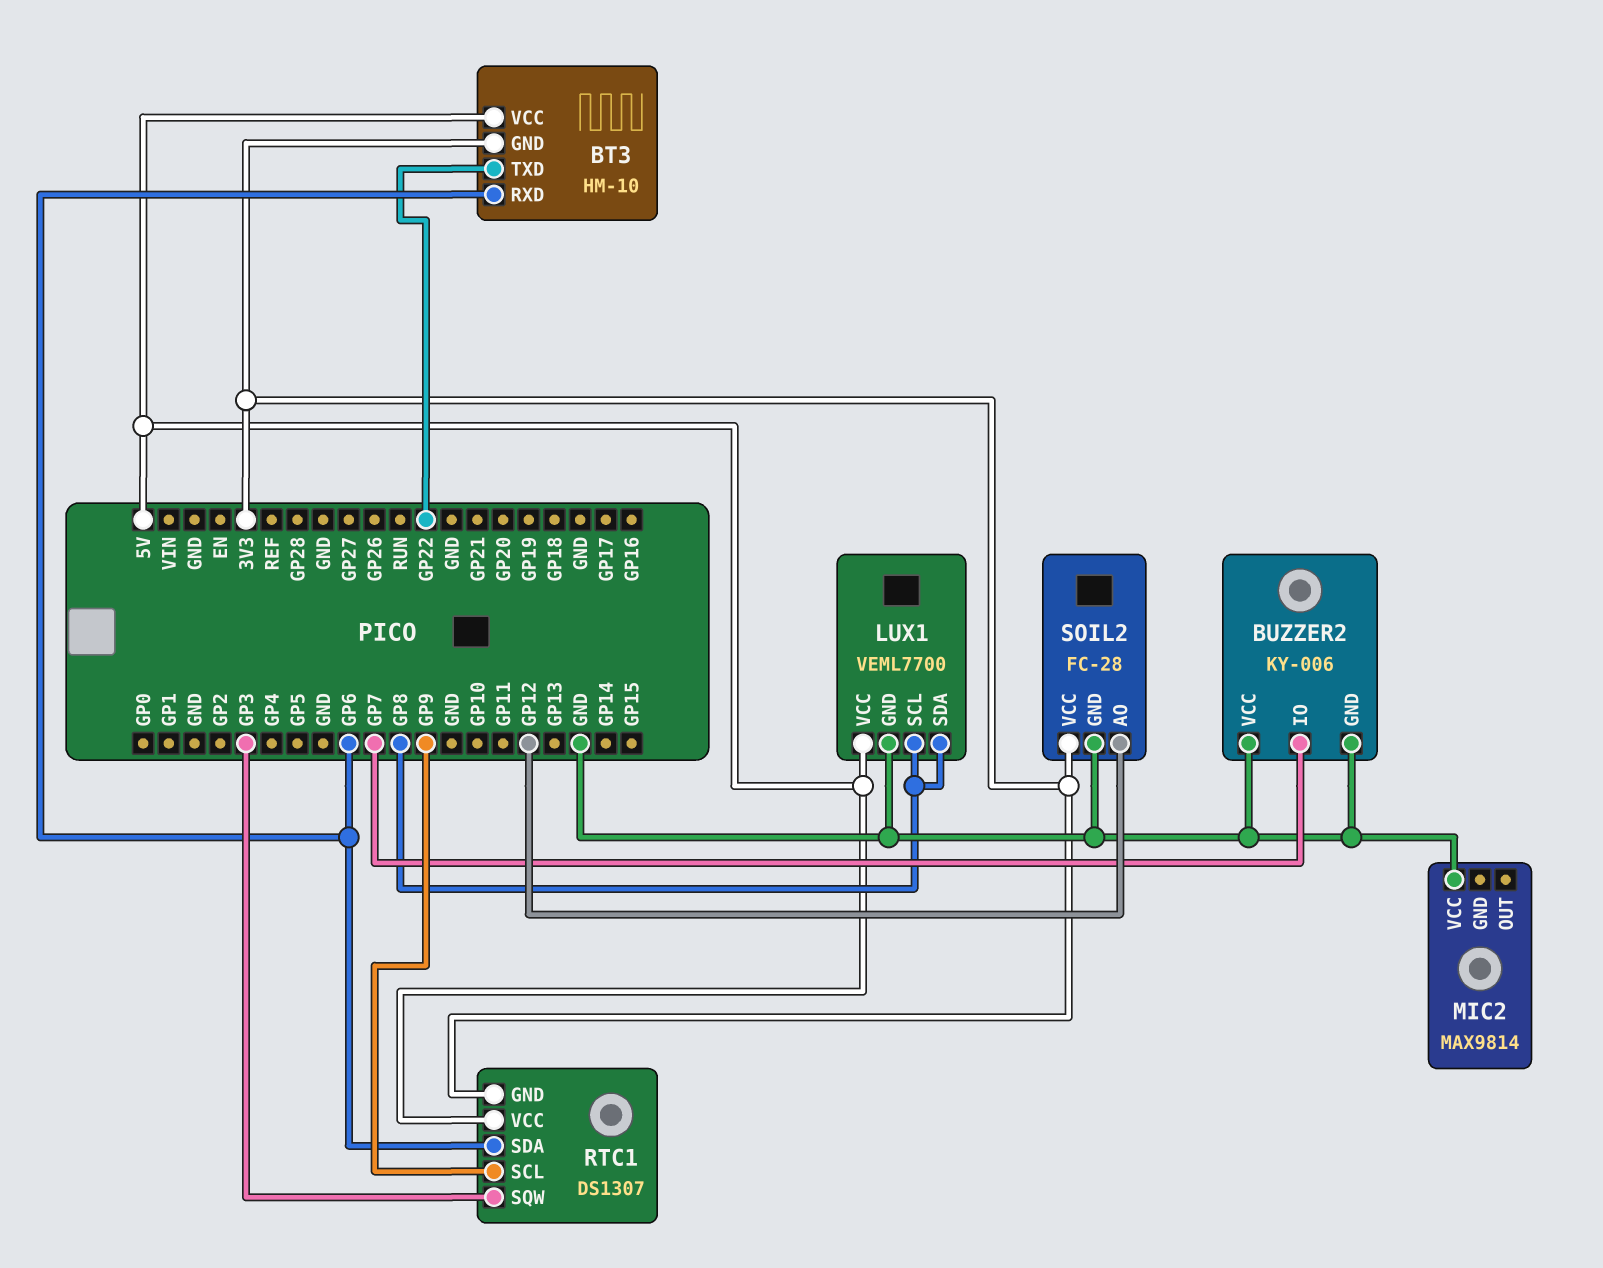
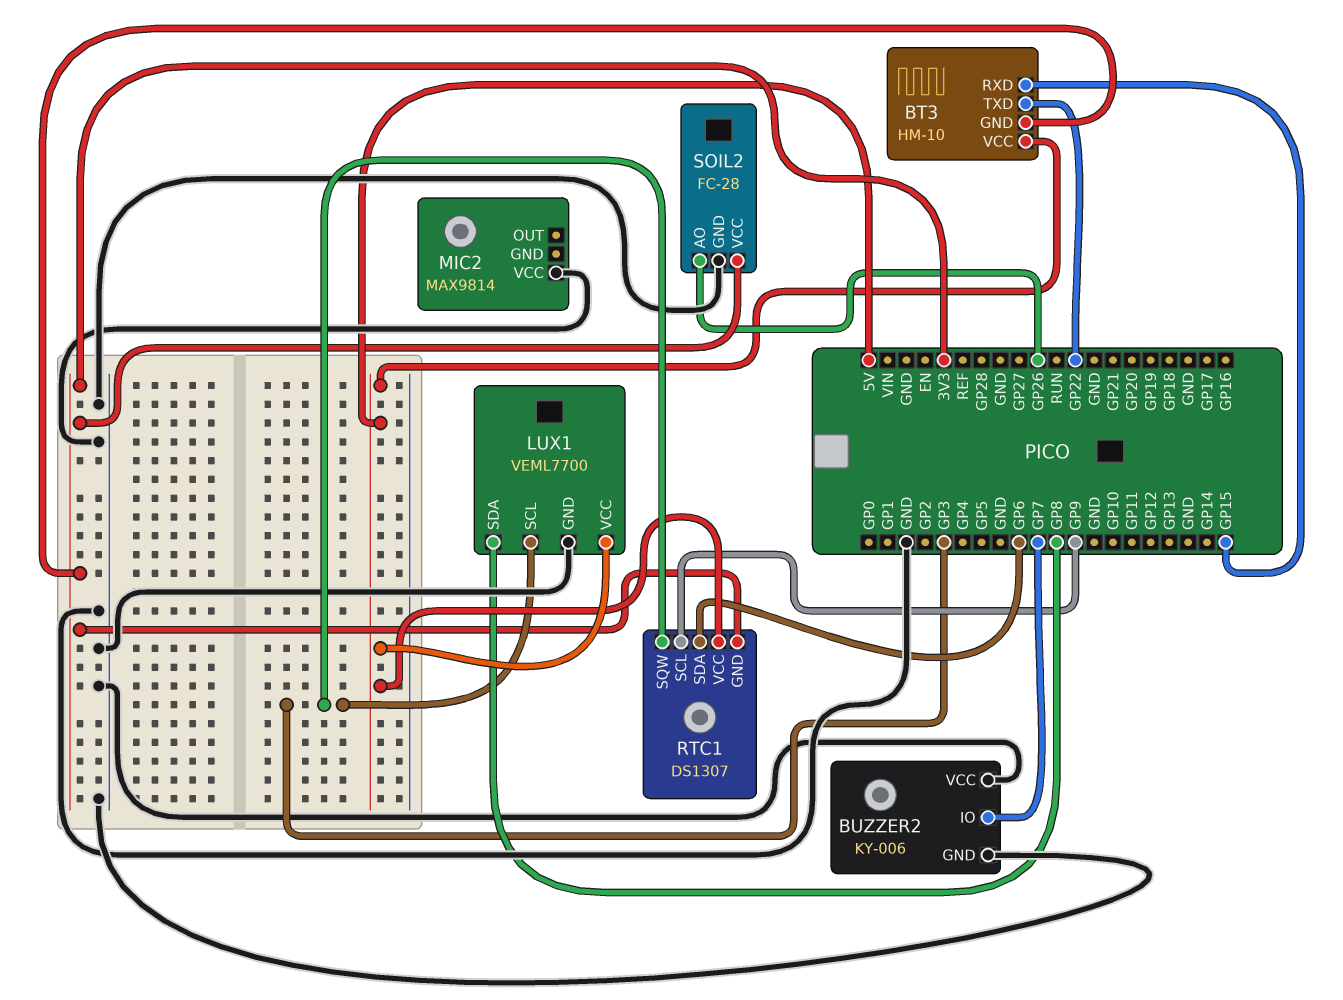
BT3 pin RXD: GP6 -> GP15
LUX1 pin SCL: GP8 -> GP3
SOIL2 pin AO: GP12 -> GP26

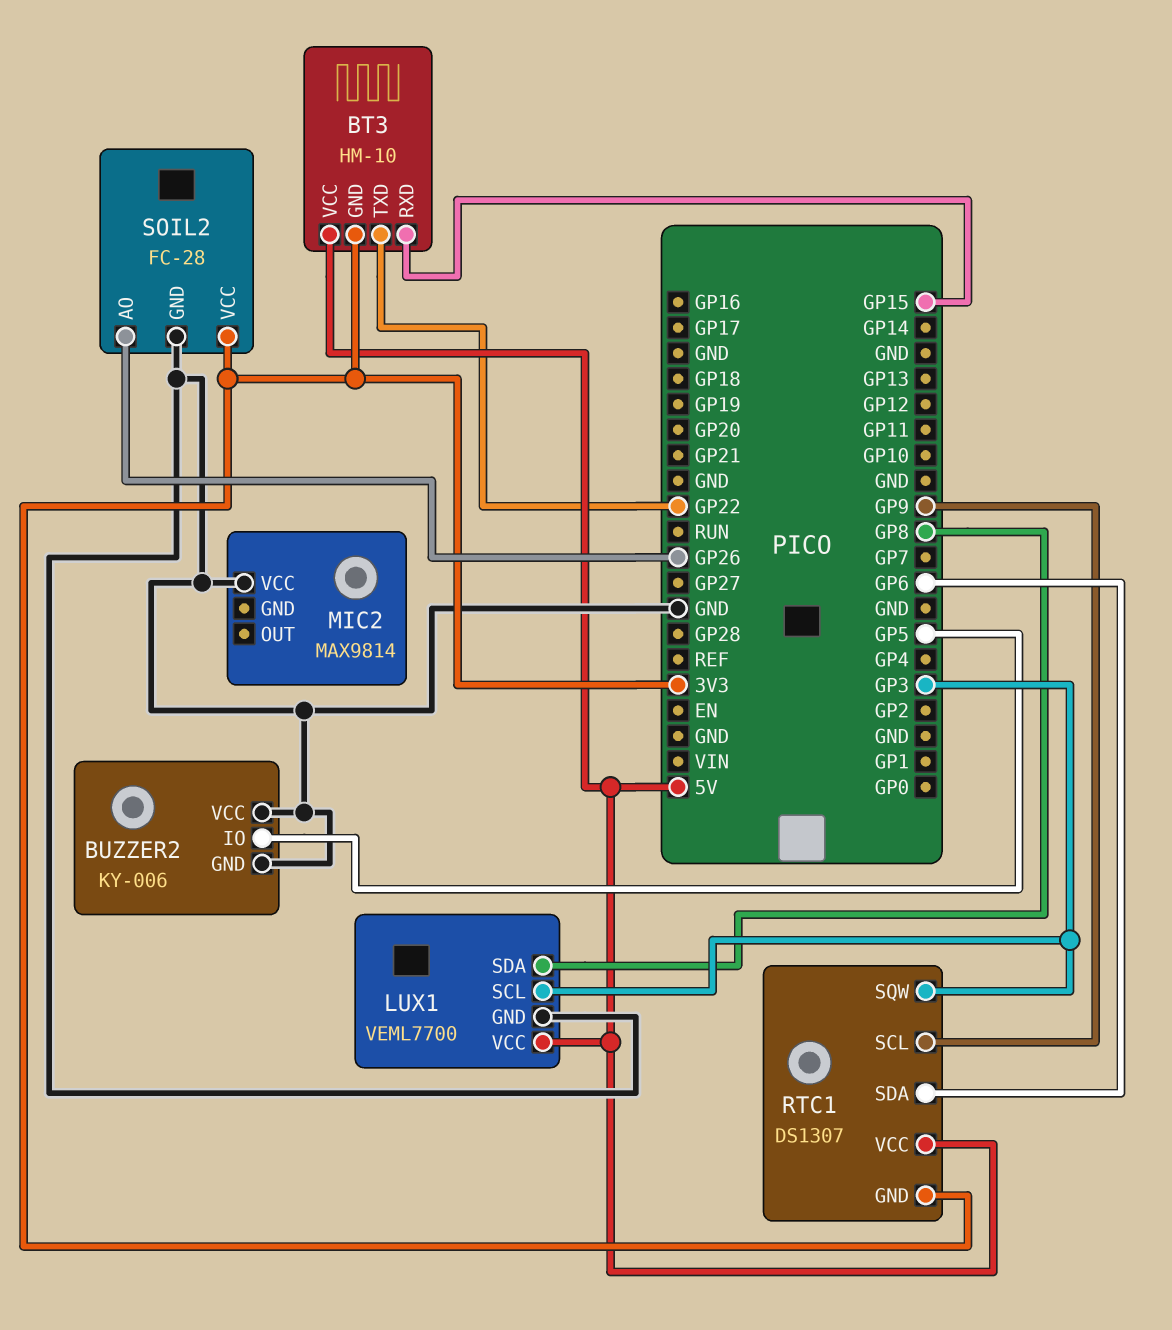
BUZZER2 pin IO: GP7 -> GP5

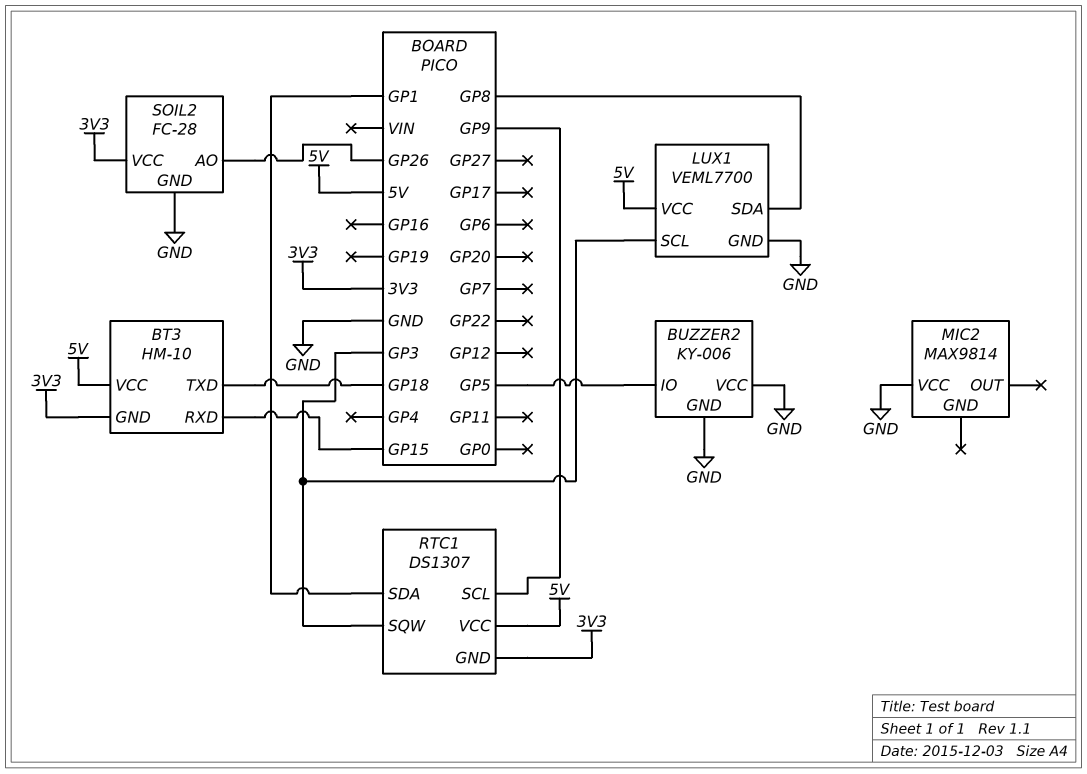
BT3 pin TXD: GP22 -> GP18
RTC1 pin SDA: GP6 -> GP1

